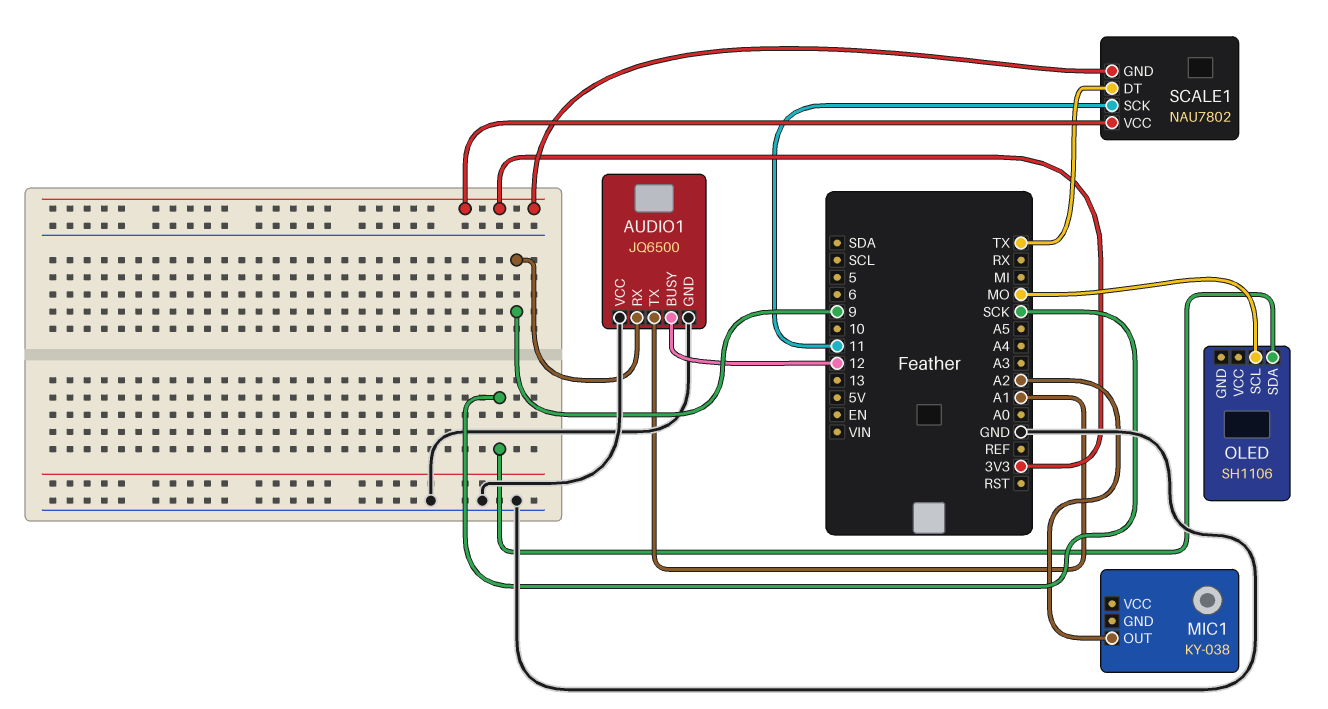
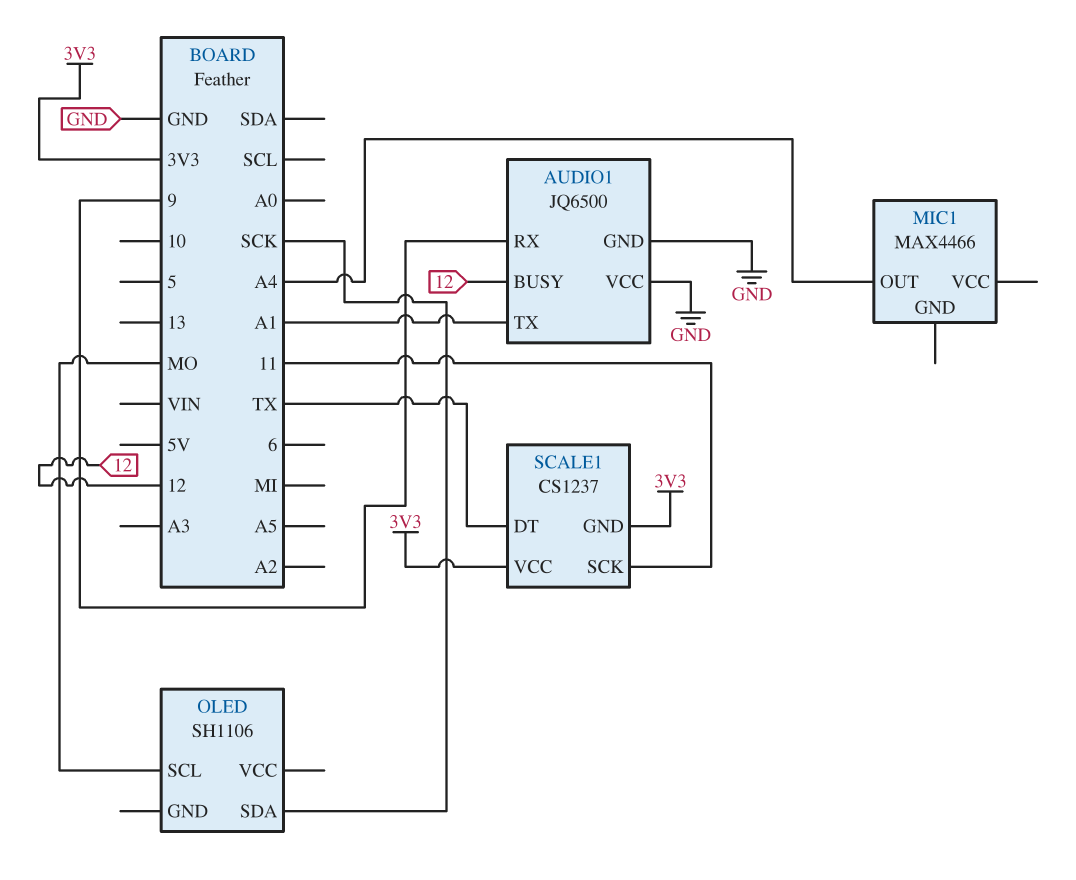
MIC1: KY-038 -> MAX4466
MIC1 pin OUT: A2 -> A4
SCALE1: NAU7802 -> CS1237

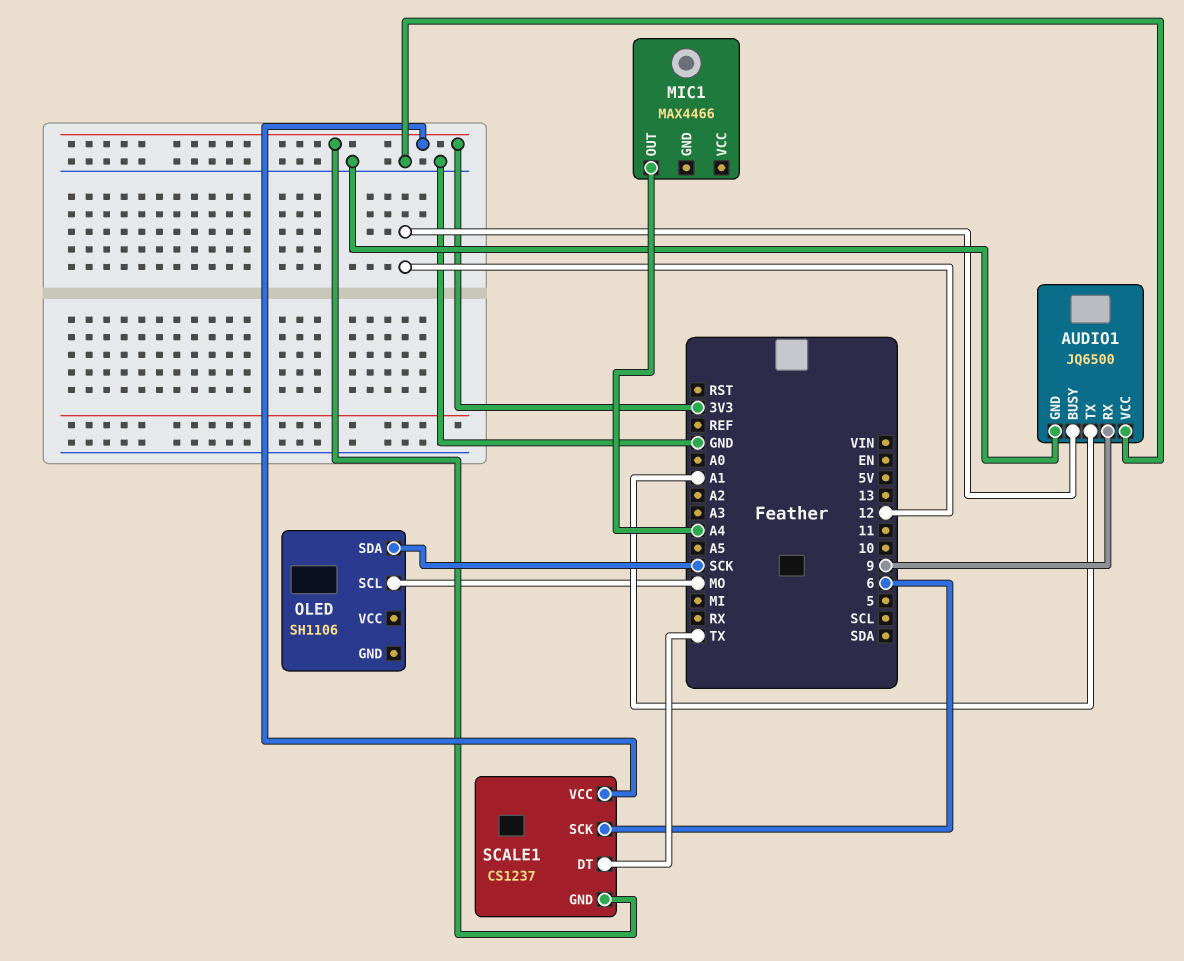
SCALE1 pin SCK: 11 -> 6

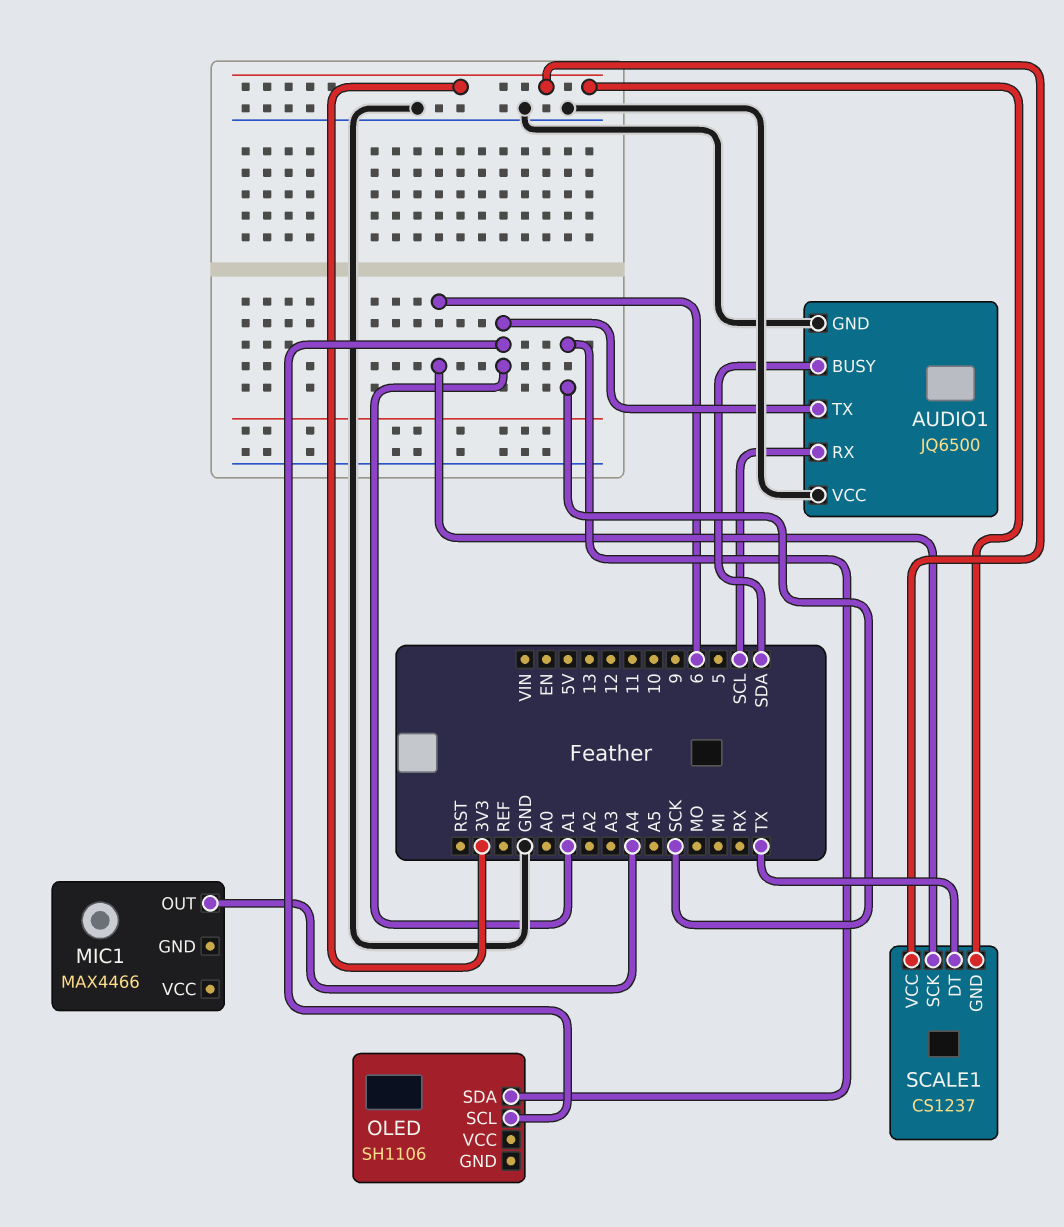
AUDIO1 pin BUSY: 12 -> SDA
AUDIO1 pin RX: 9 -> SCL
OLED pin SCL: MO -> A1

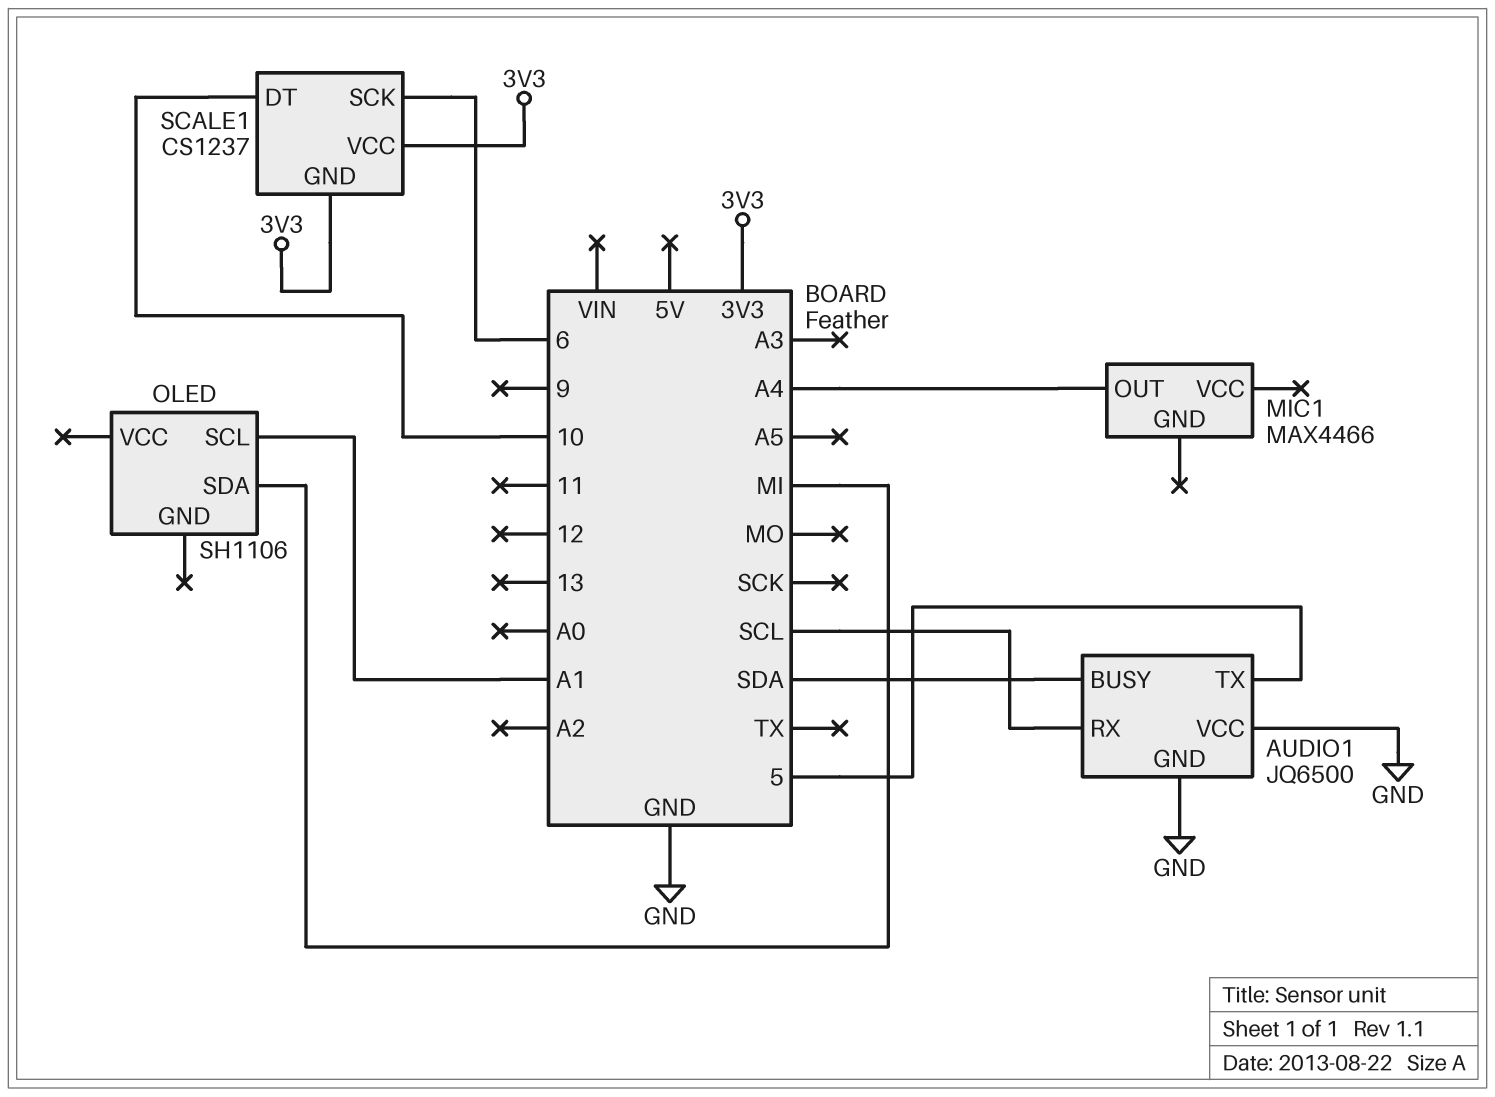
AUDIO1 pin TX: A1 -> 5
OLED pin SDA: SCK -> MI
SCALE1 pin DT: TX -> 10

